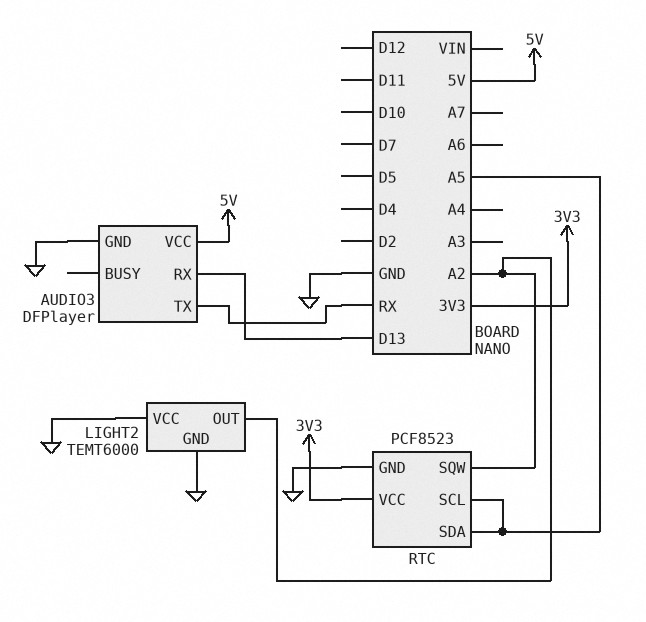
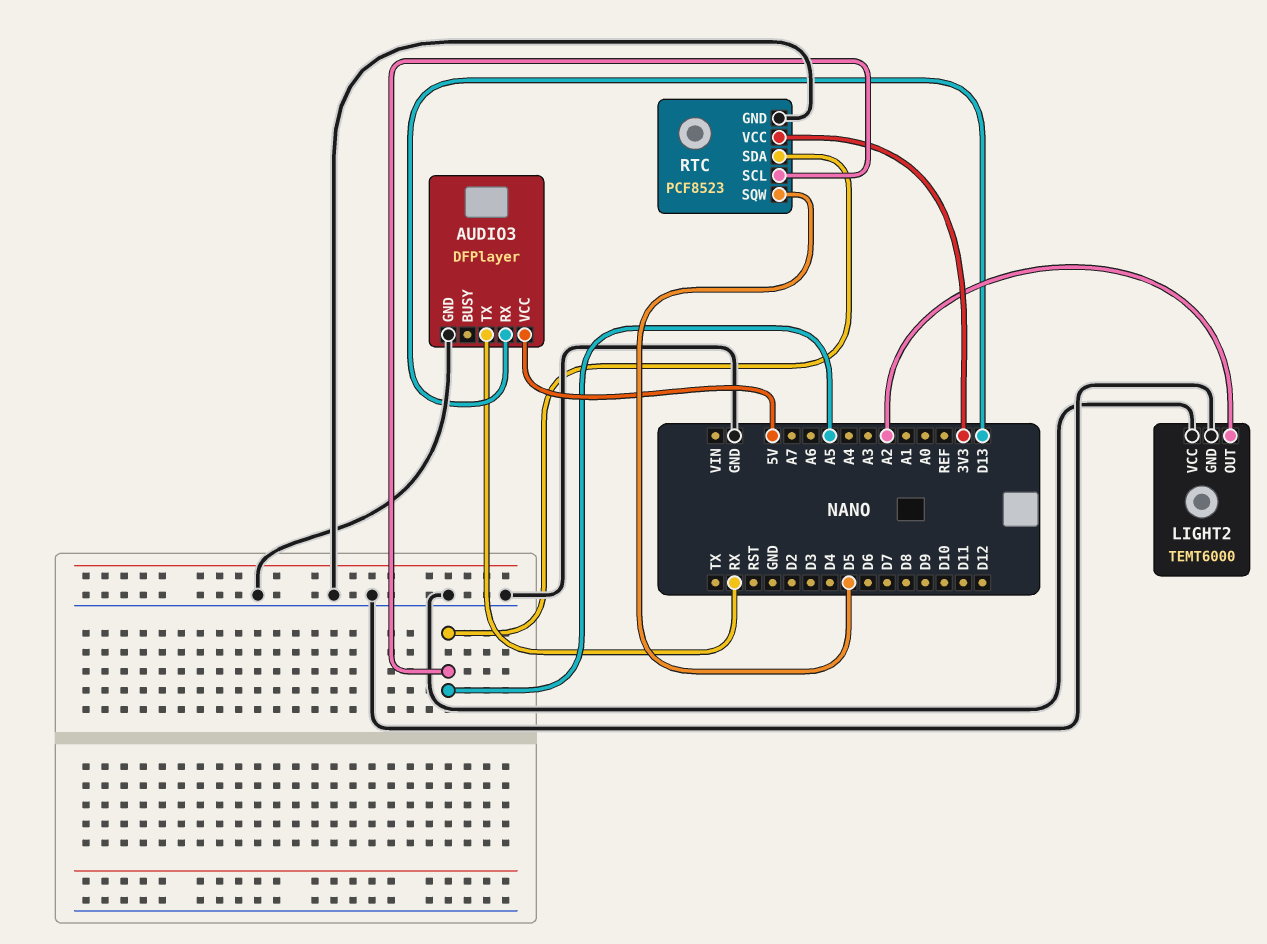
RTC pin SQW: A2 -> D5

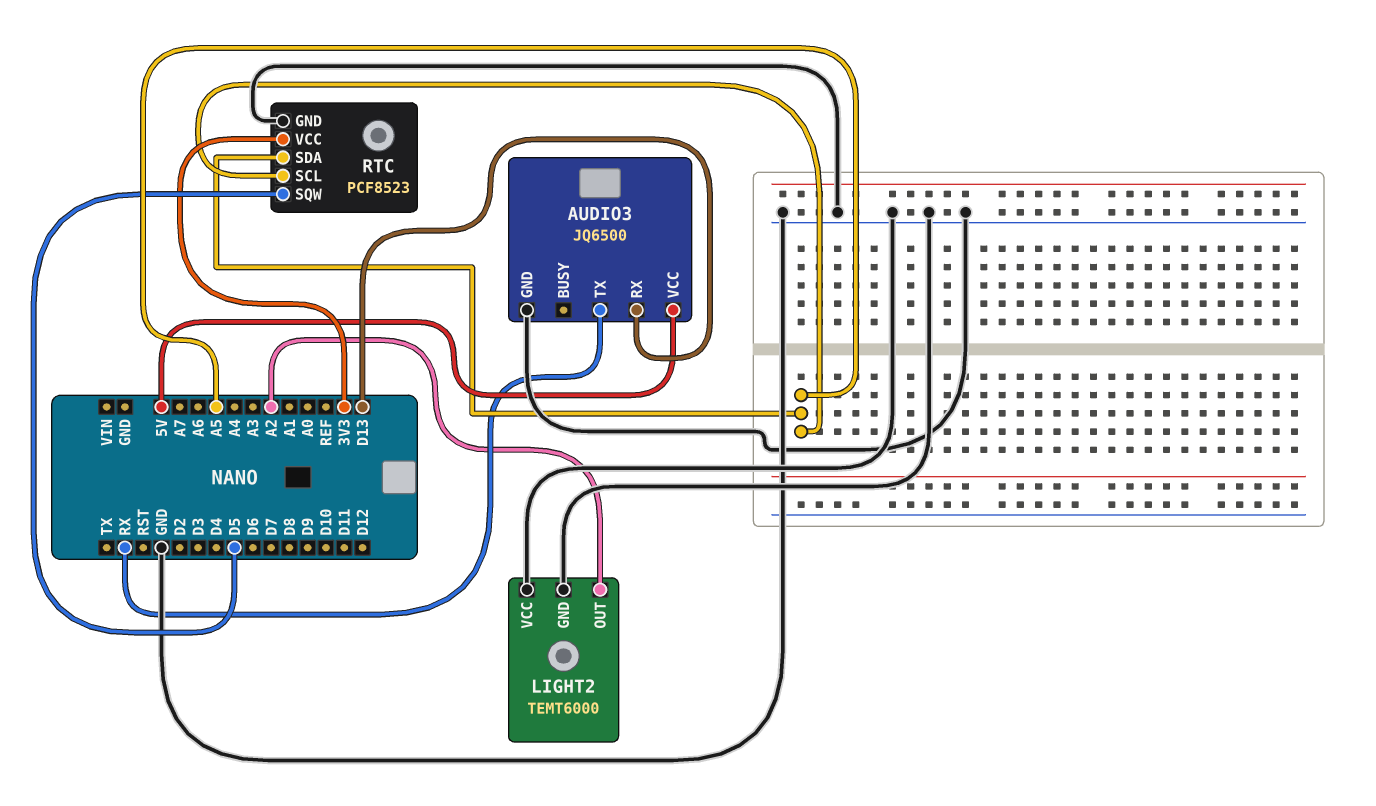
AUDIO3: DFPlayer -> JQ6500

